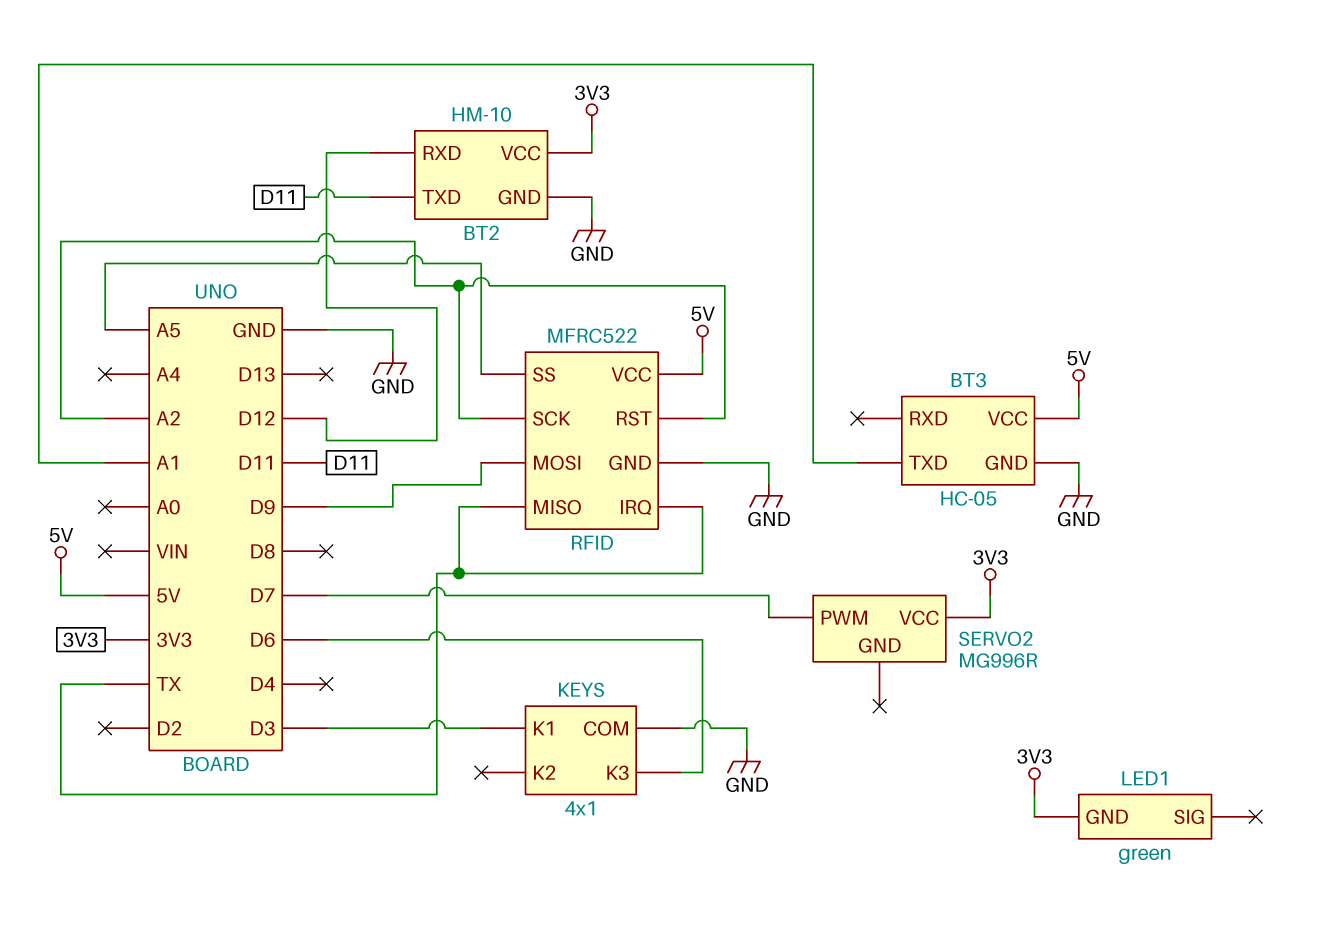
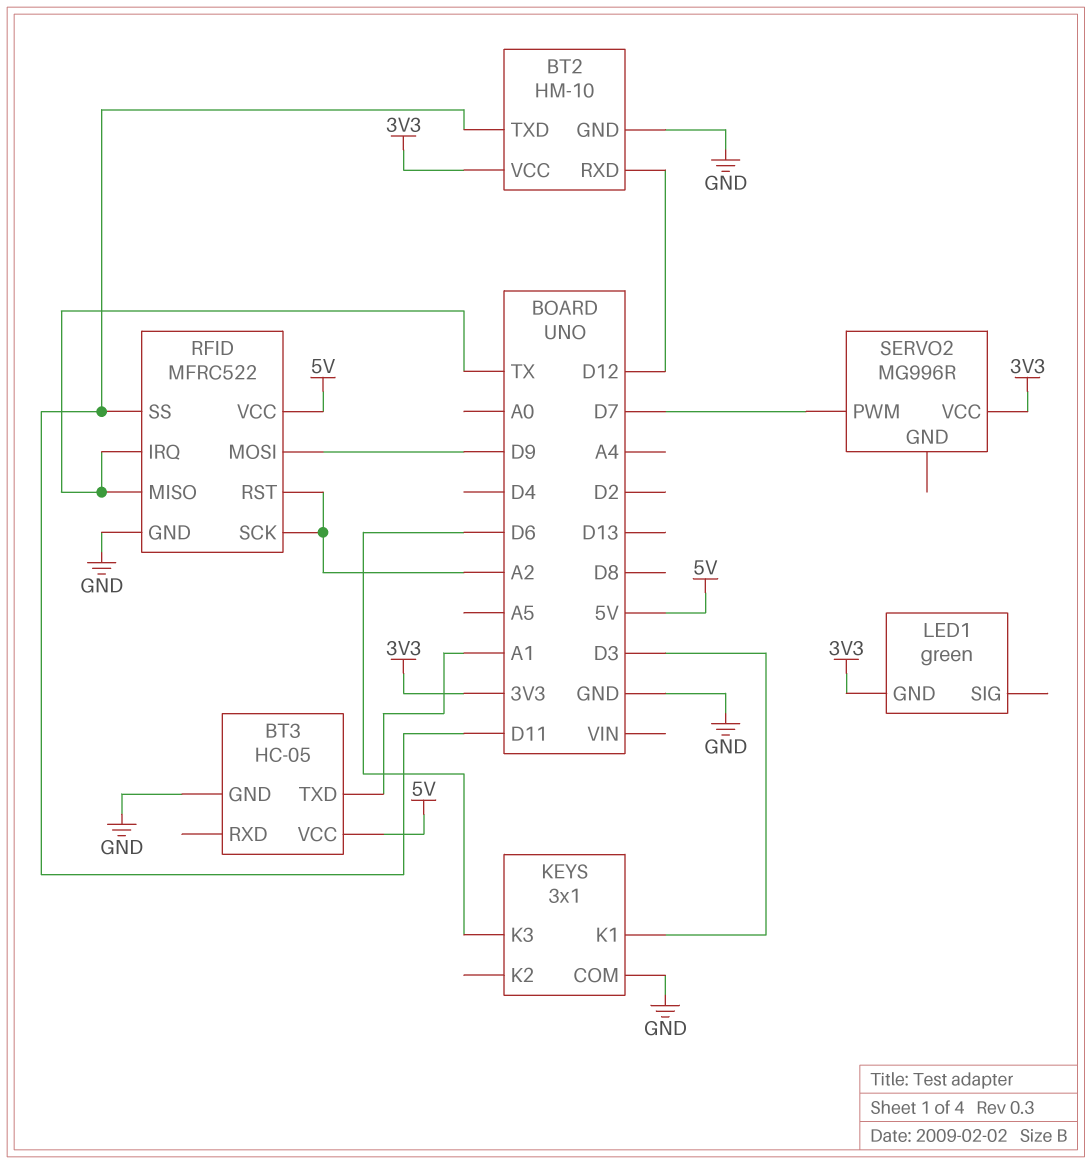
KEYS: 4x1 -> 3x1
RFID pin SS: A5 -> D11

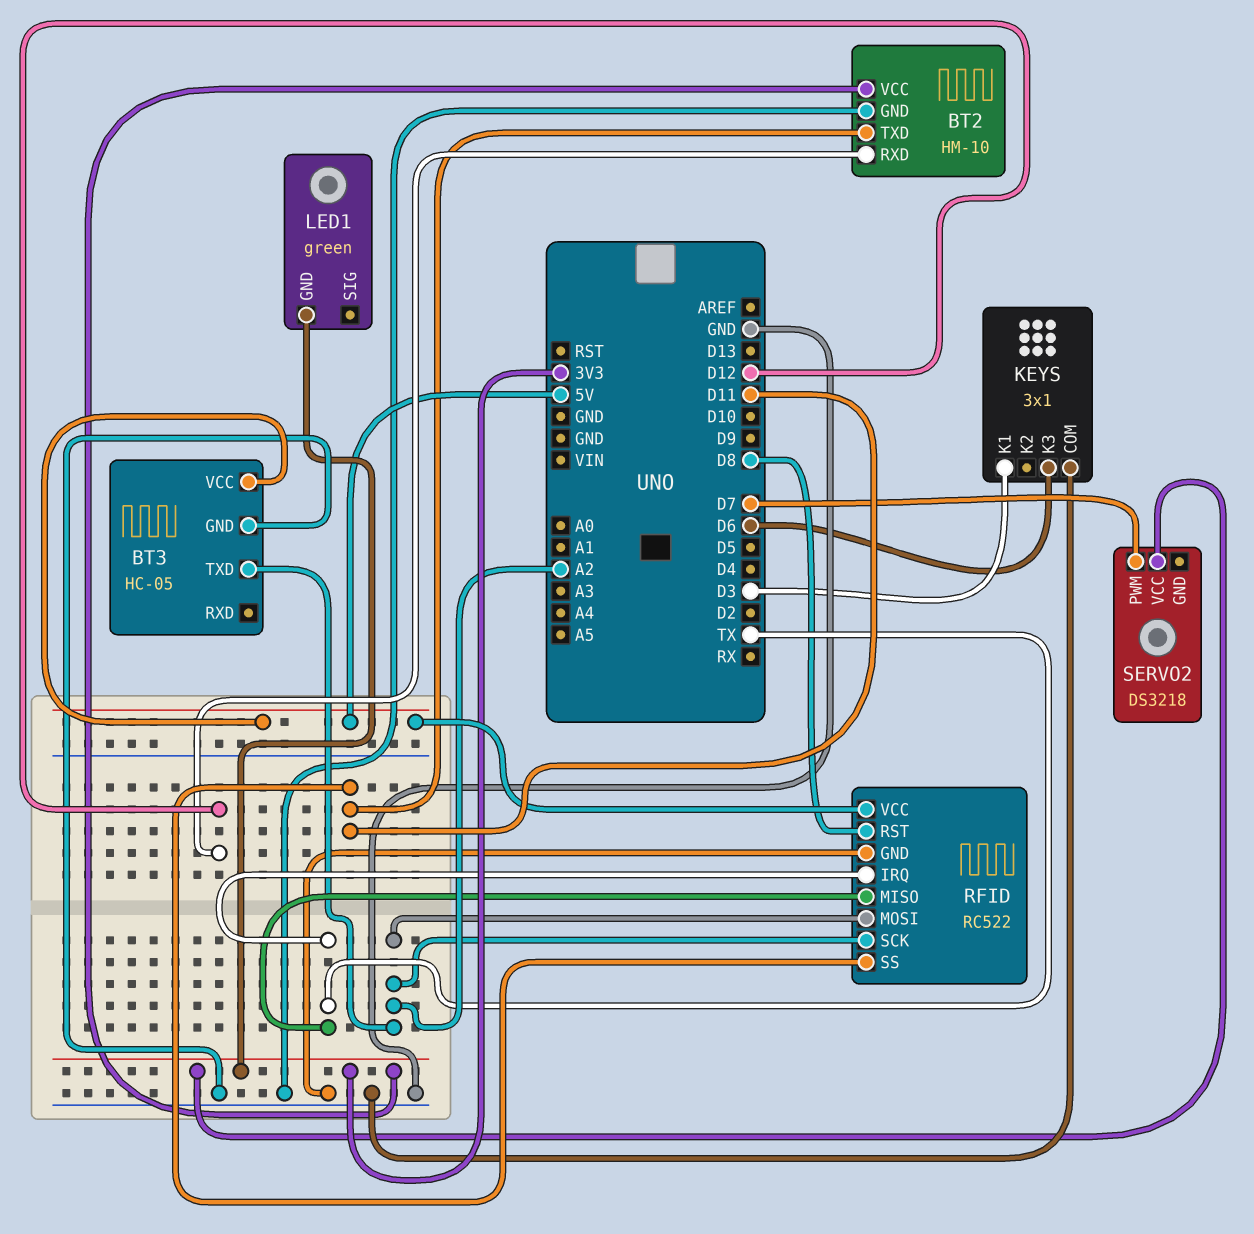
BT3 pin TXD: A1 -> A2
RFID: MFRC522 -> RC522
RFID pin MOSI: D9 -> A2
RFID pin RST: A2 -> D8
SERVO2: MG996R -> DS3218

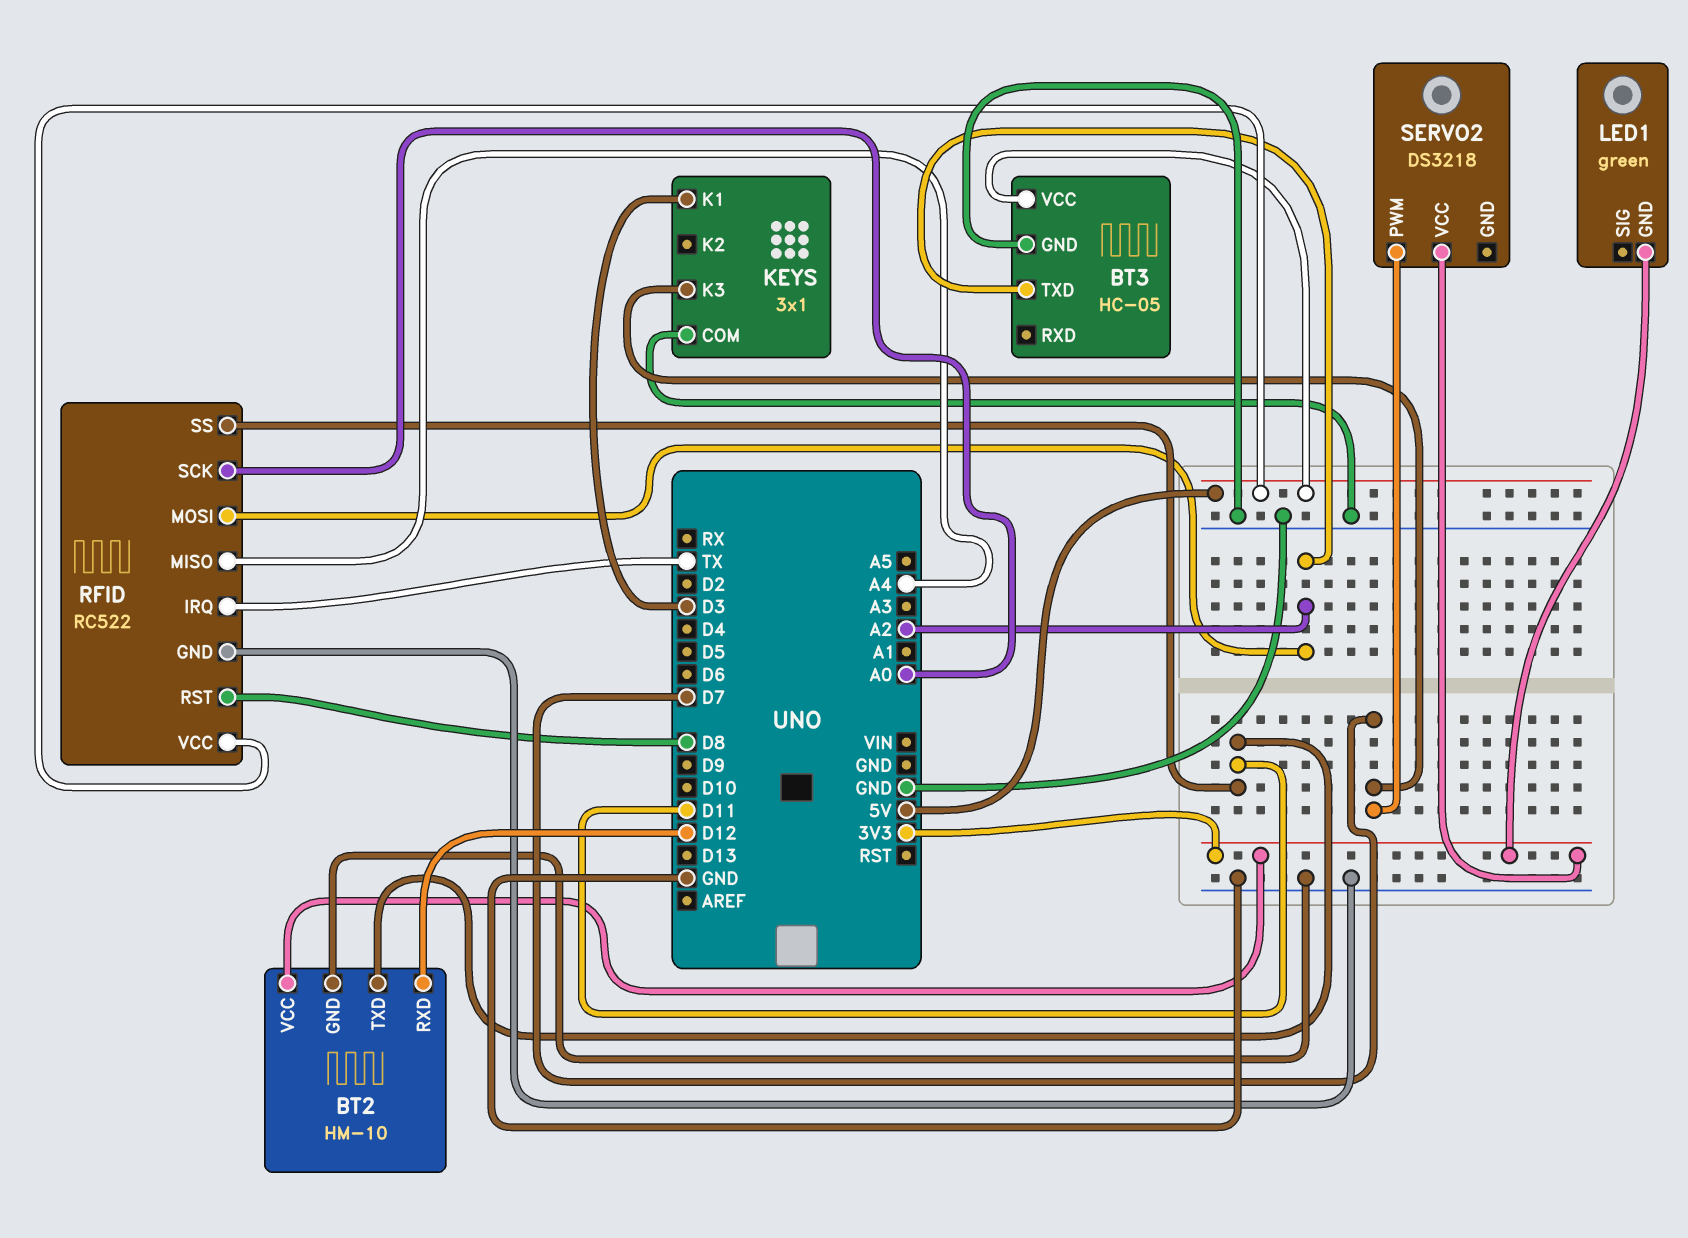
KEYS pin K3: D6 -> D7
RFID pin MISO: TX -> A4
RFID pin SCK: A2 -> A0

